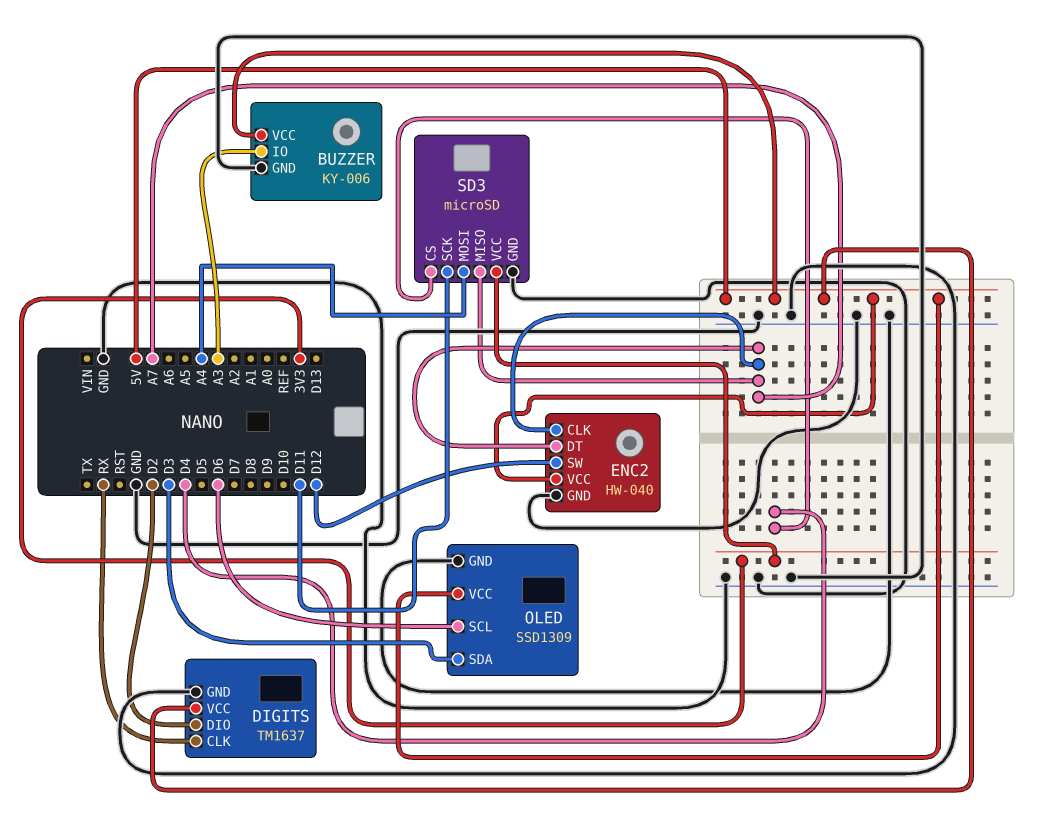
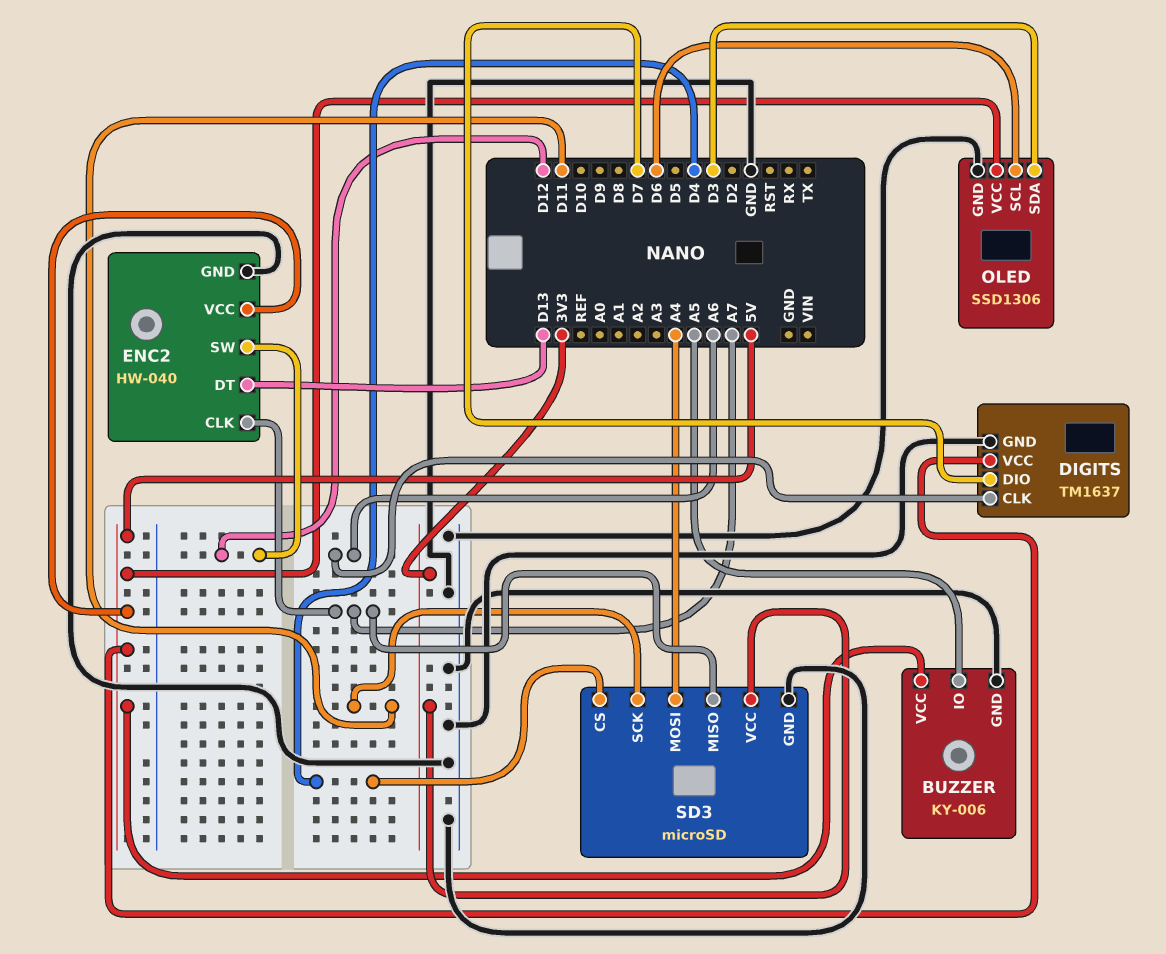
BUZZER pin IO: A3 -> A5
DIGITS pin CLK: RX -> A6
DIGITS pin DIO: D2 -> D7
ENC2 pin DT: A7 -> D13
OLED: SSD1309 -> SSD1306

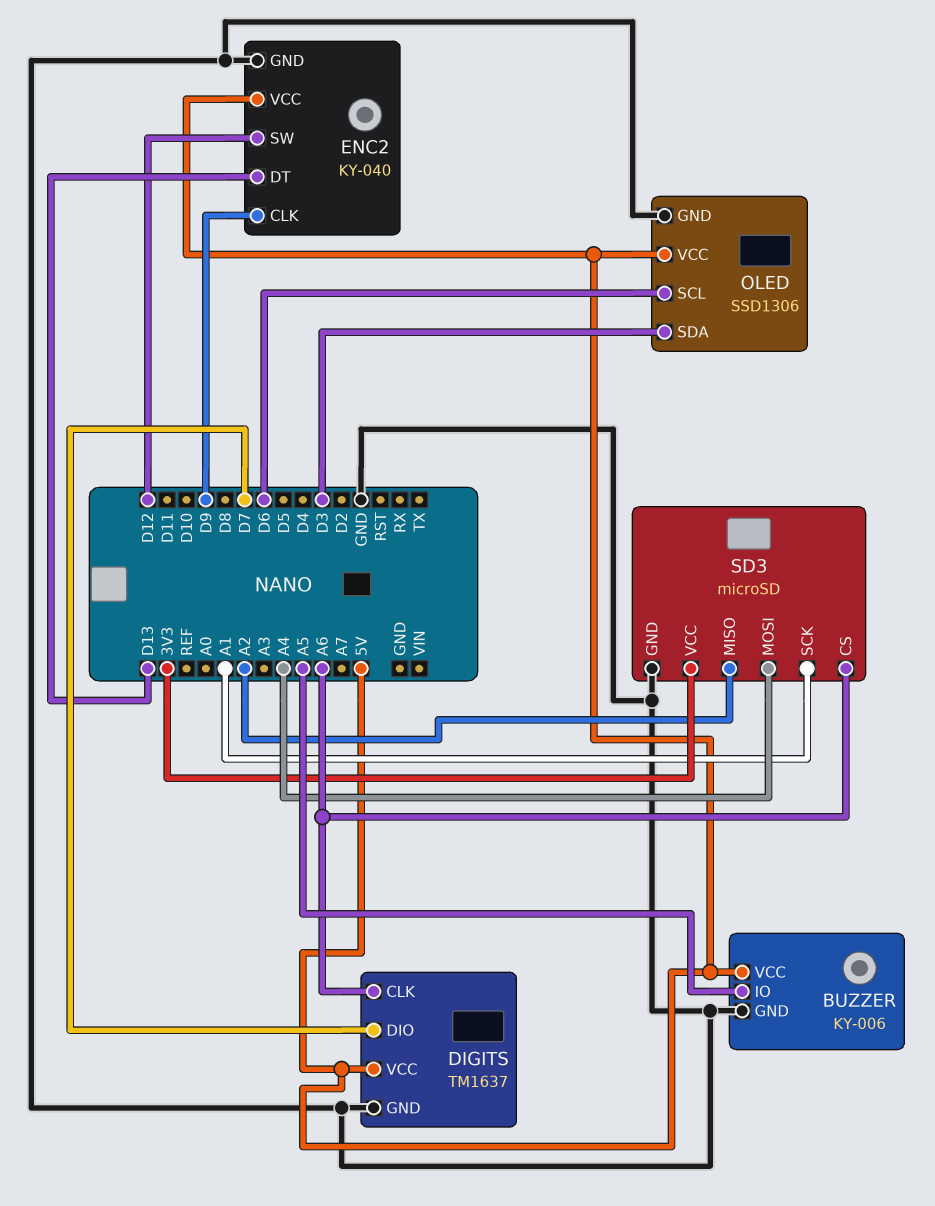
ENC2: HW-040 -> KY-040
ENC2 pin CLK: A7 -> D9
SD3 pin CS: D4 -> A6
SD3 pin MISO: A7 -> A2
SD3 pin SCK: D11 -> A1

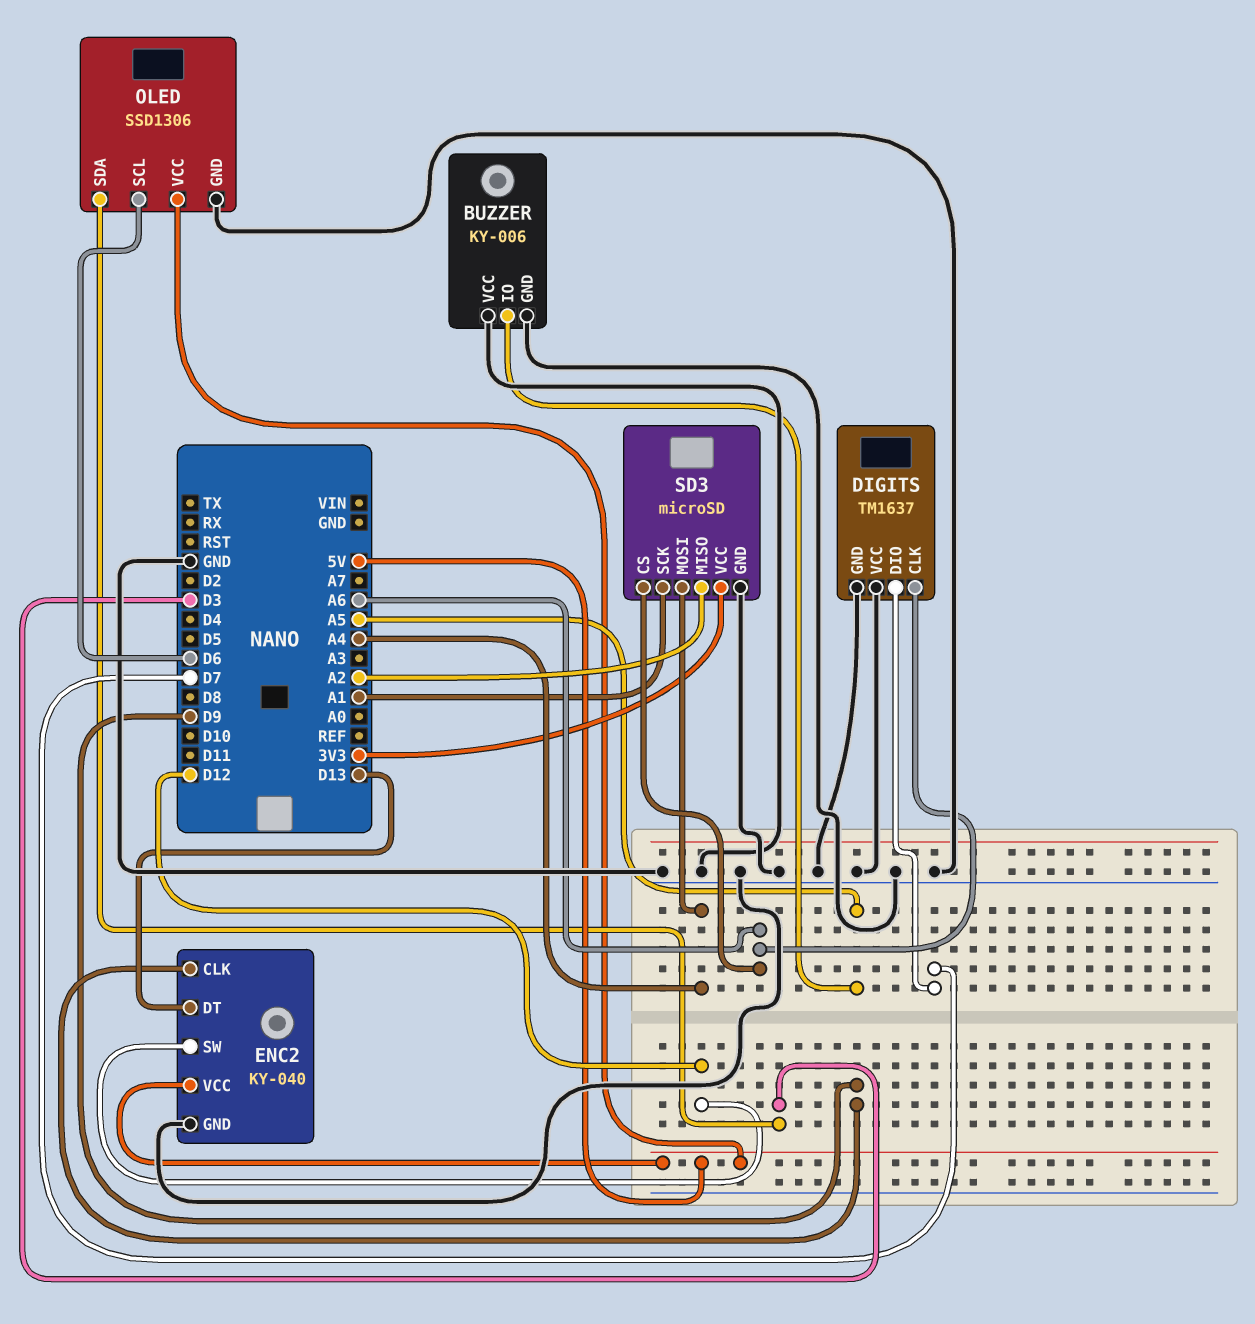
BUZZER pin VCC: 5V -> GND
DIGITS pin VCC: 5V -> GND

